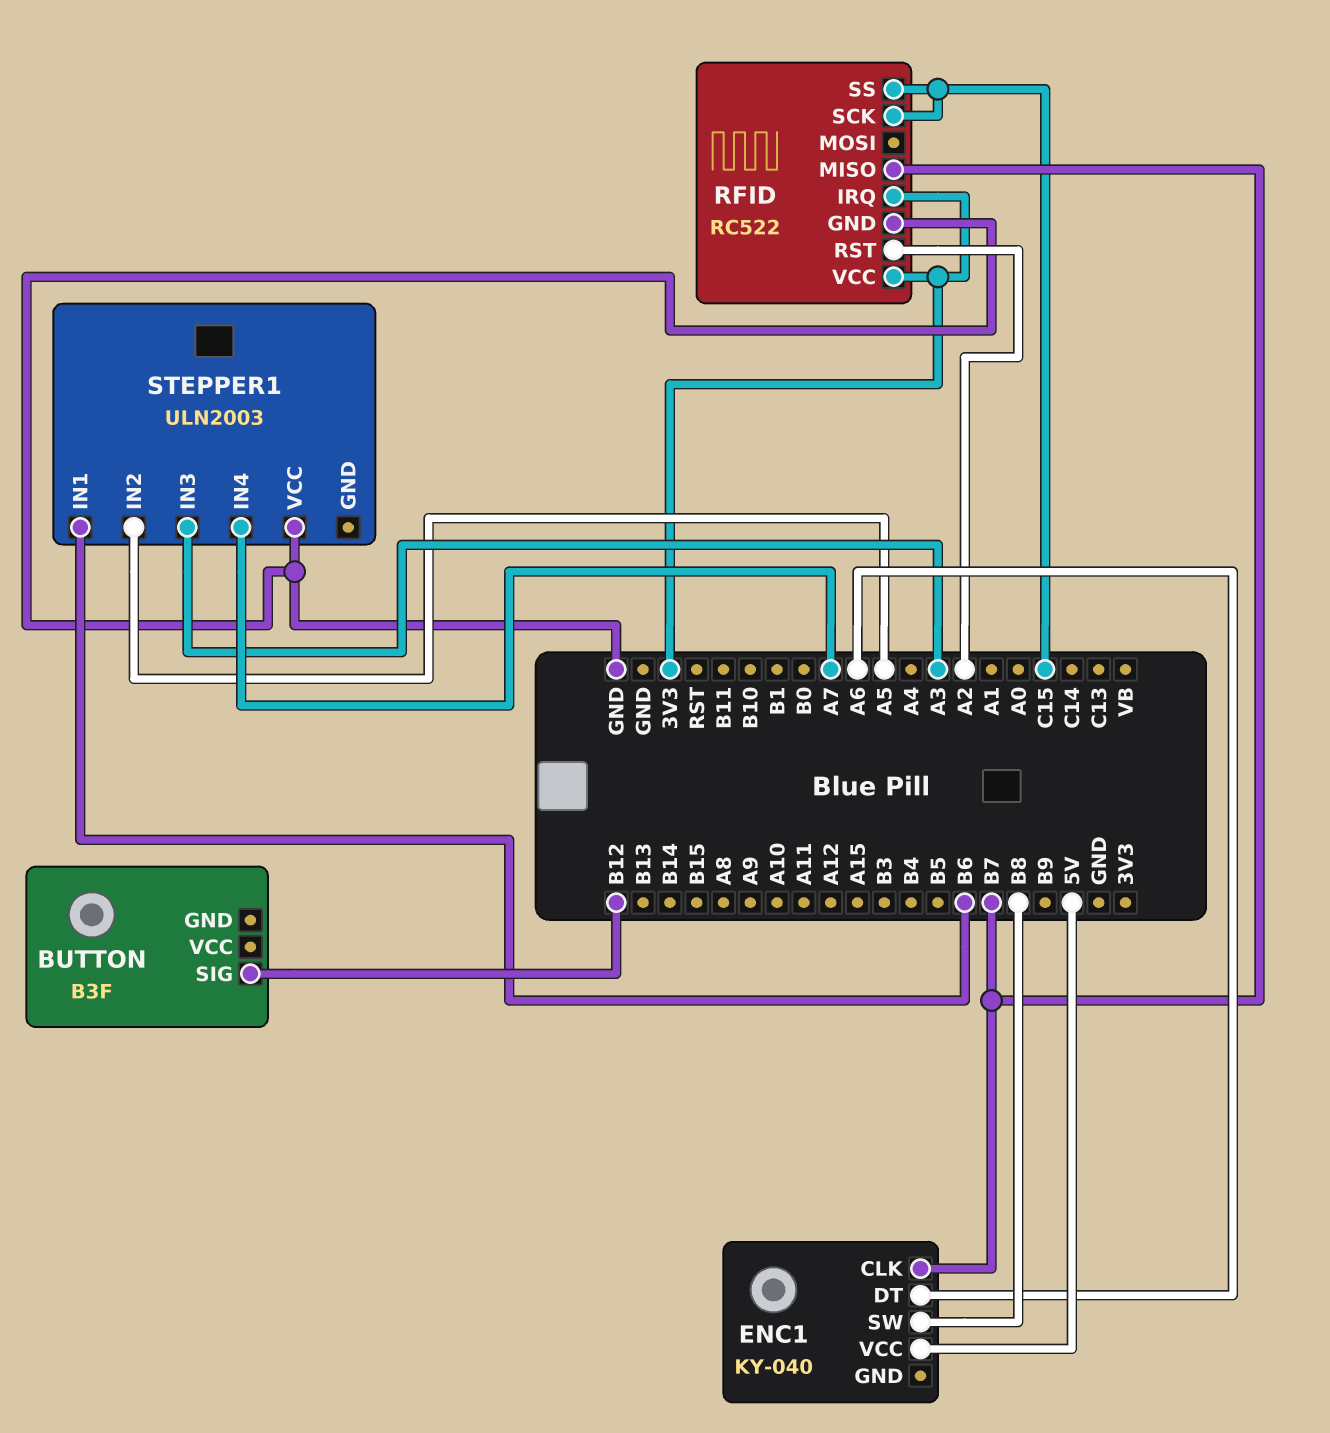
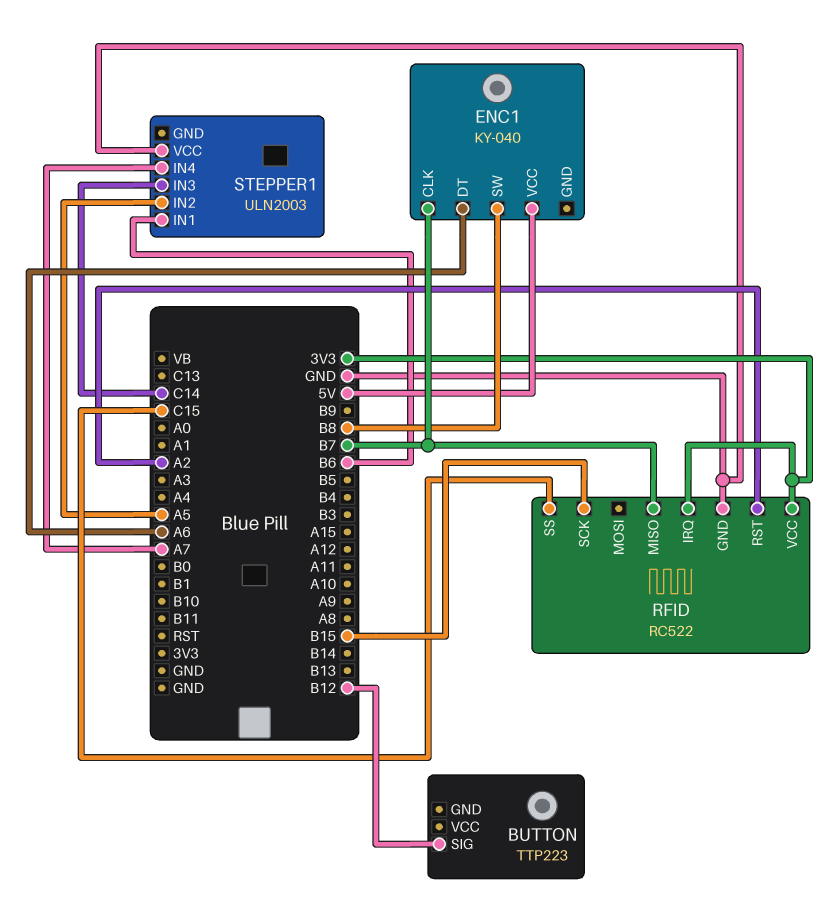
BUTTON: B3F -> TTP223
RFID pin SCK: C15 -> B15
STEPPER1 pin IN3: A3 -> C14

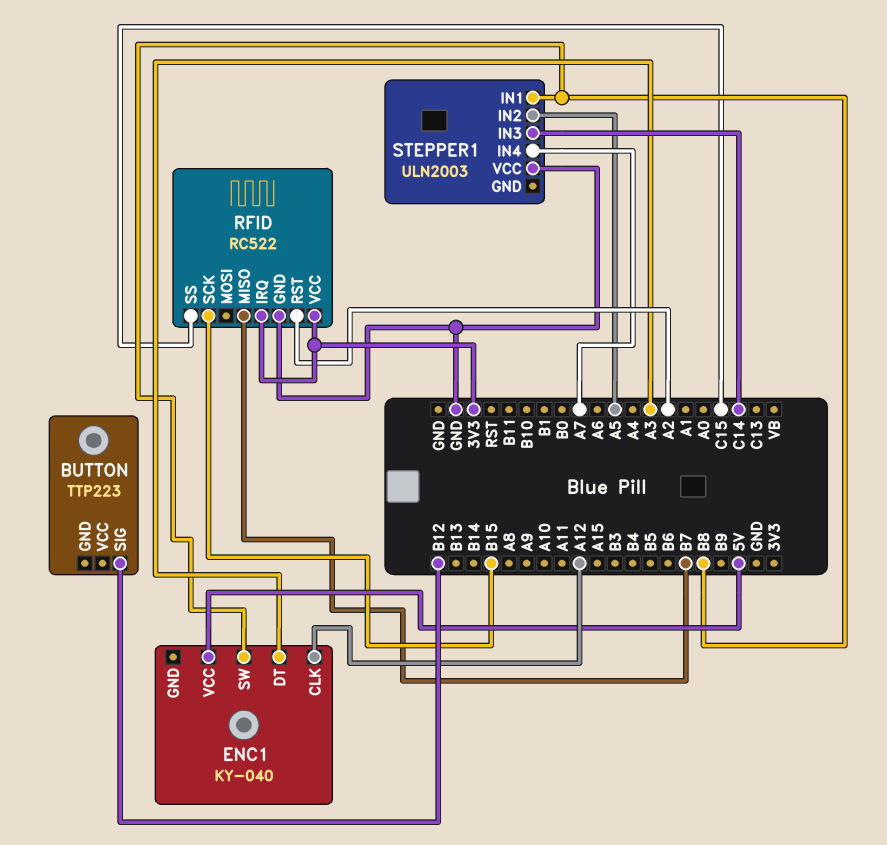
ENC1 pin CLK: B7 -> A12
ENC1 pin DT: A6 -> A3
STEPPER1 pin IN1: B6 -> B8

